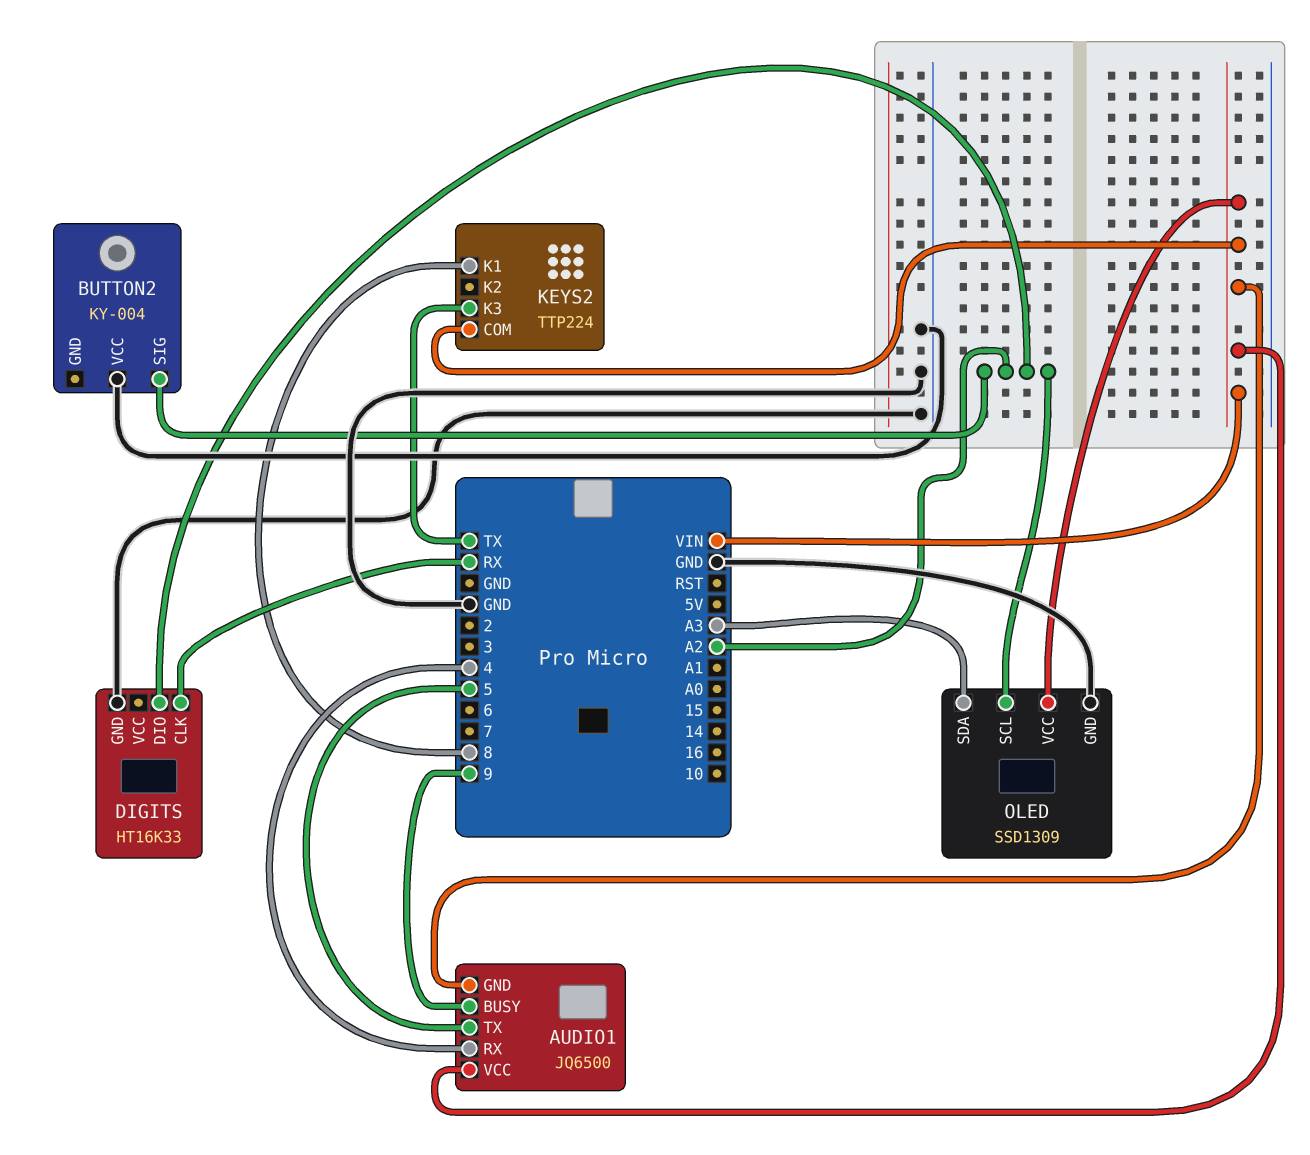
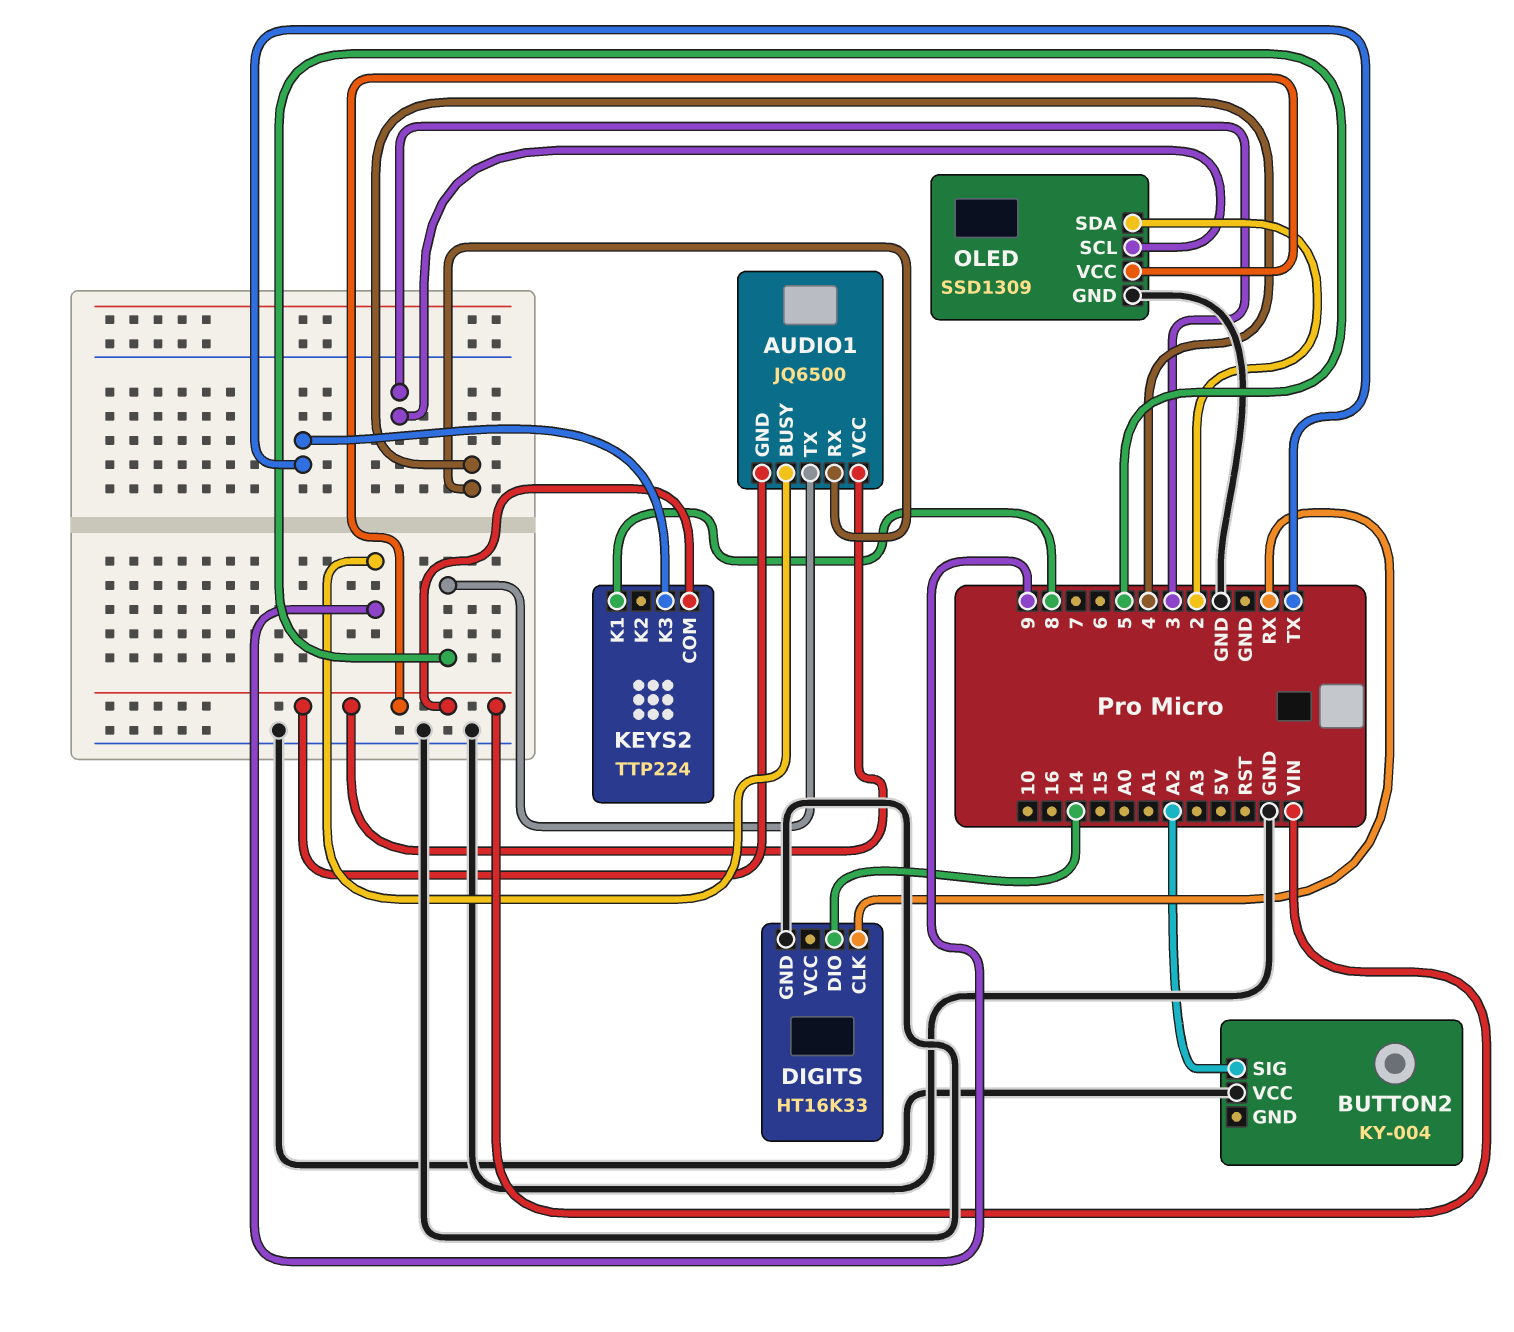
DIGITS pin DIO: A2 -> 14
OLED pin SCL: A2 -> 3
OLED pin SDA: A3 -> 2

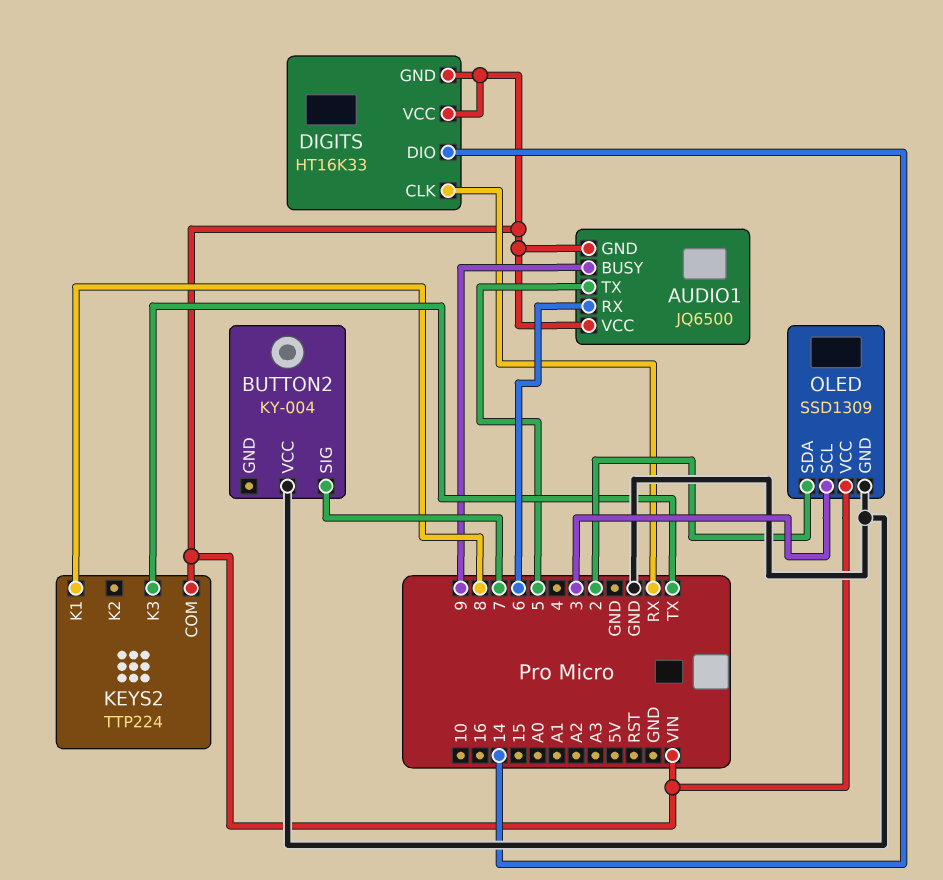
AUDIO1 pin RX: 4 -> 6
BUTTON2 pin SIG: A2 -> 7
DIGITS pin GND: GND -> VIN
DIGITS pin VCC: none -> VIN

